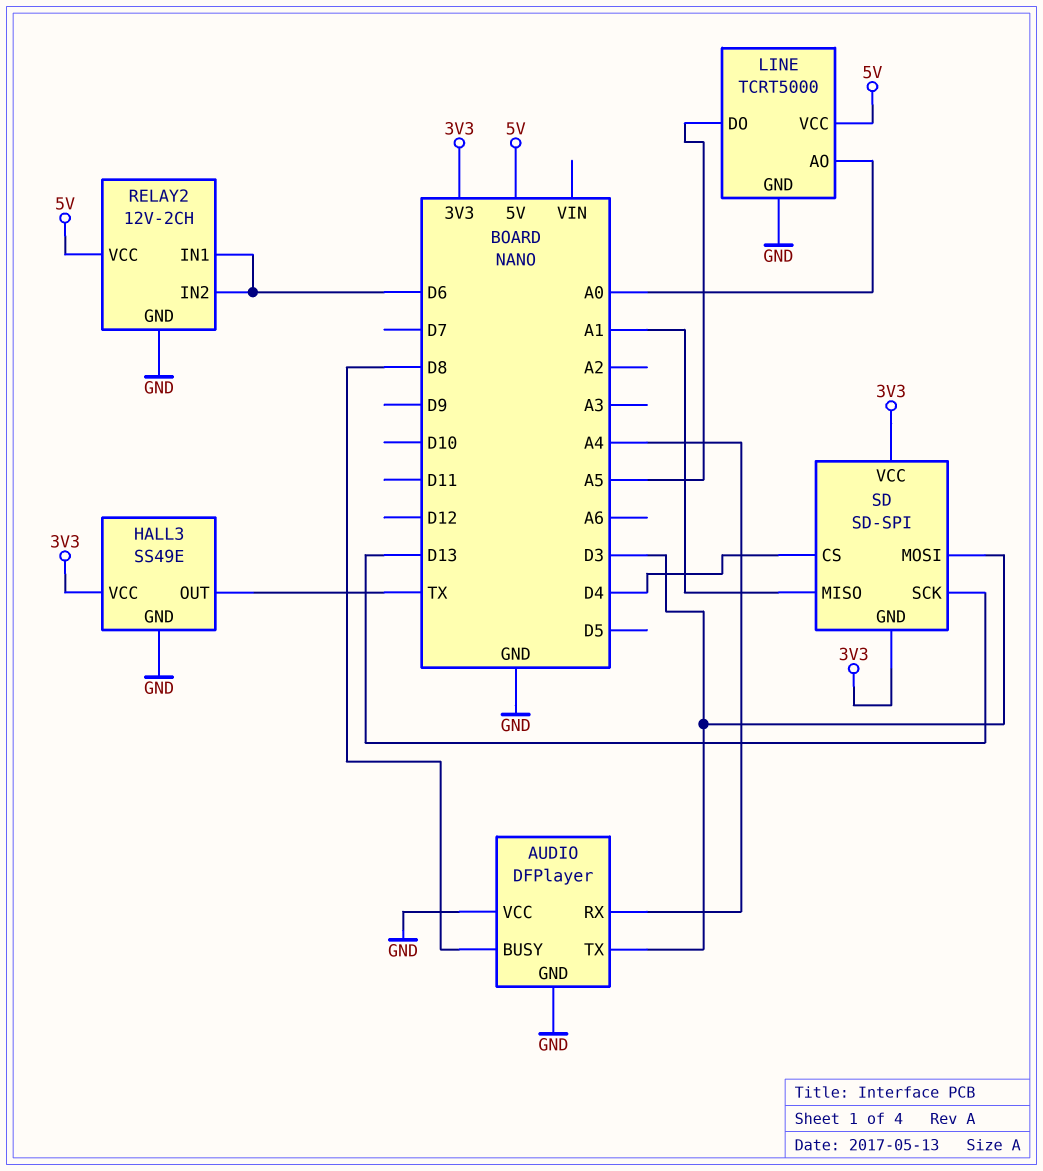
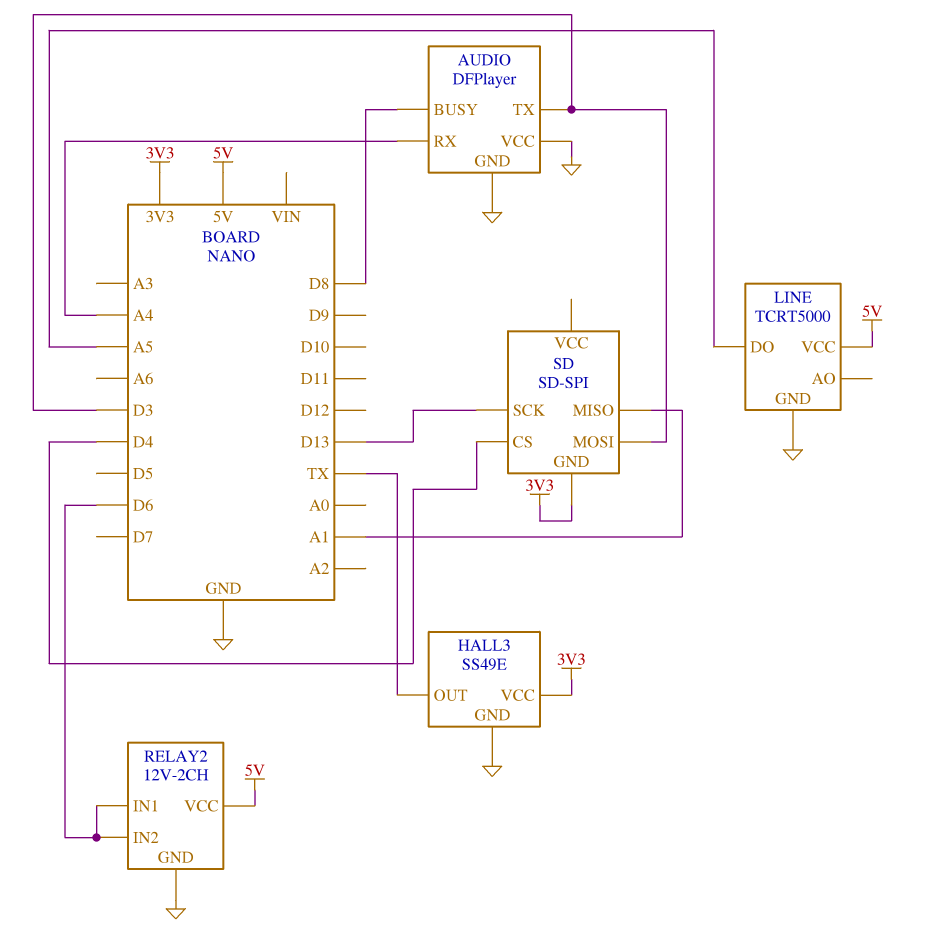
LINE pin AO: A0 -> none
SD pin VCC: 3V3 -> none

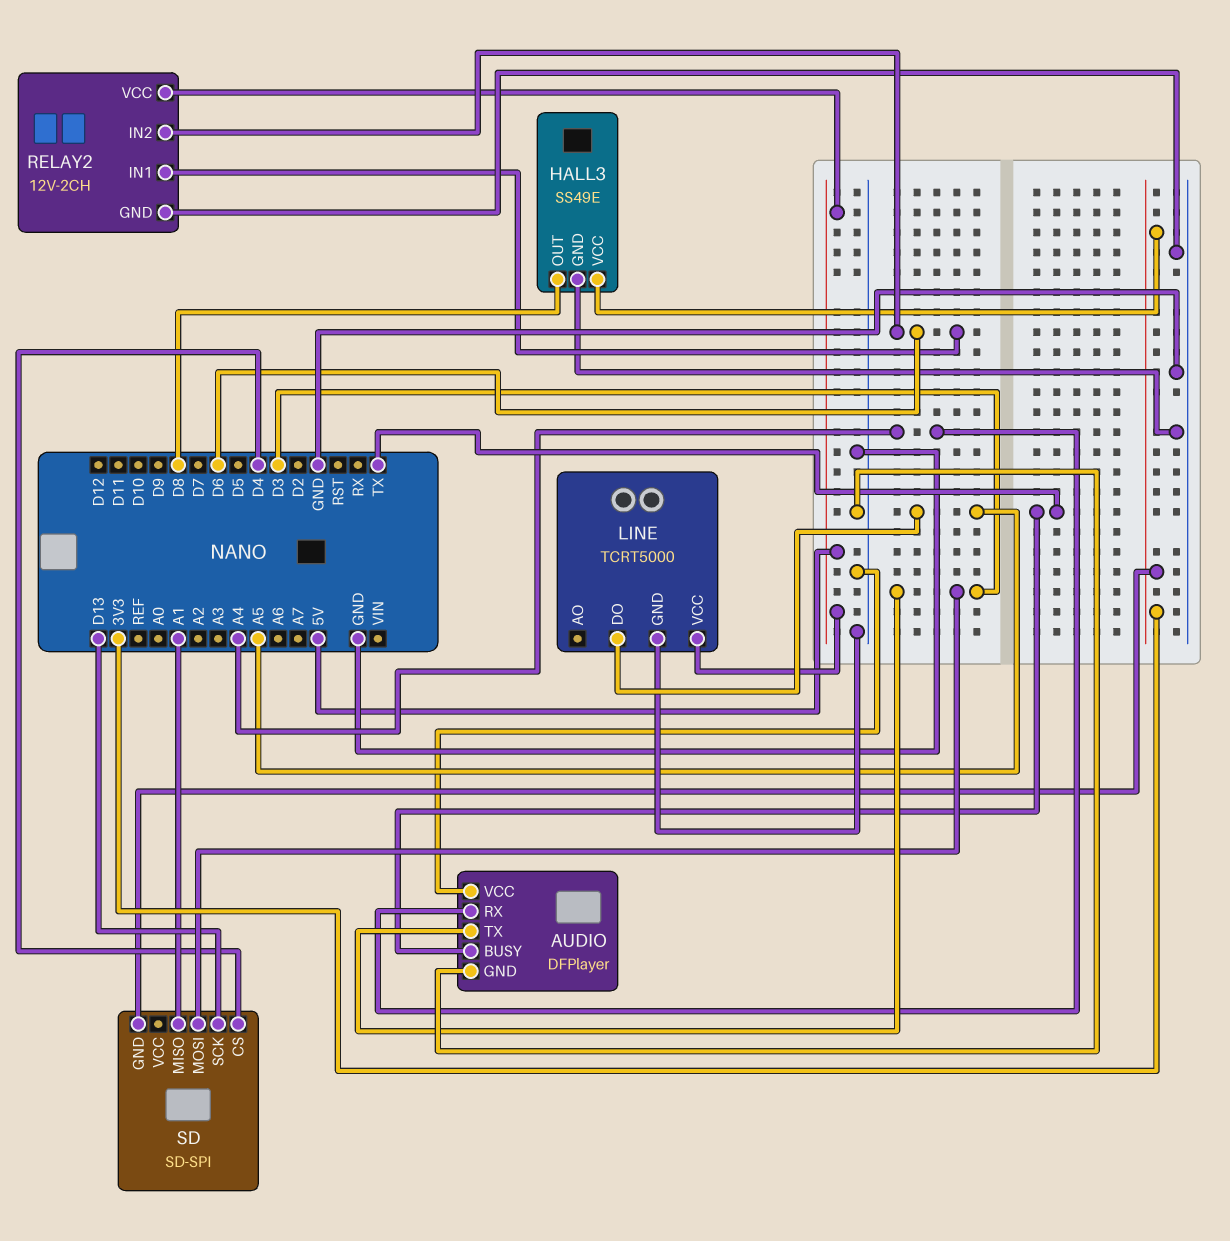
AUDIO pin BUSY: D8 -> TX
HALL3 pin OUT: TX -> D8

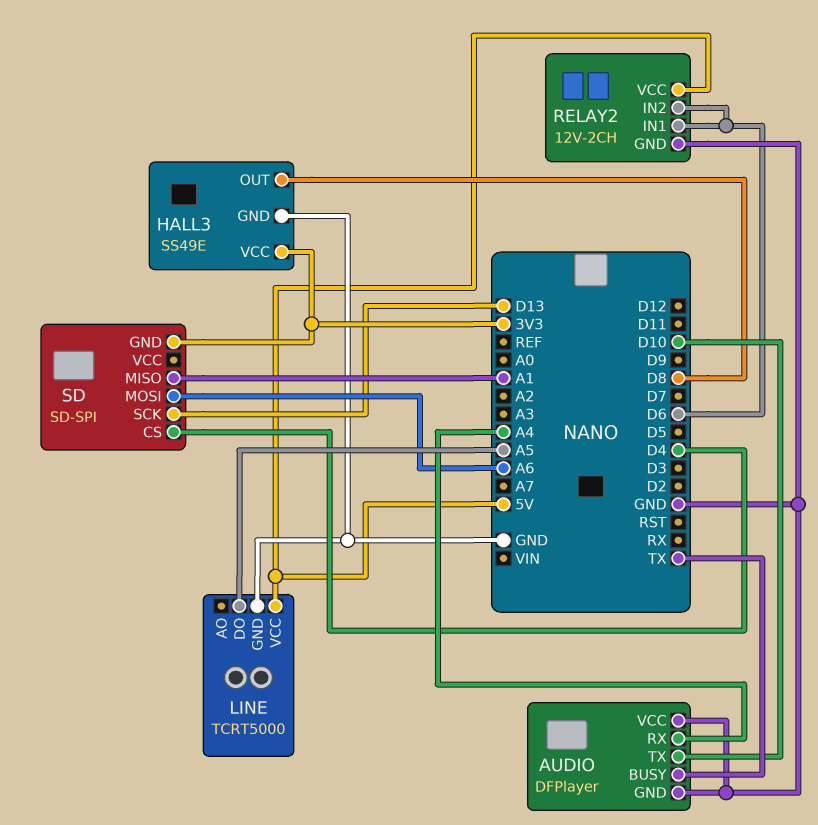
AUDIO pin TX: D3 -> D10
SD pin MOSI: D3 -> A6

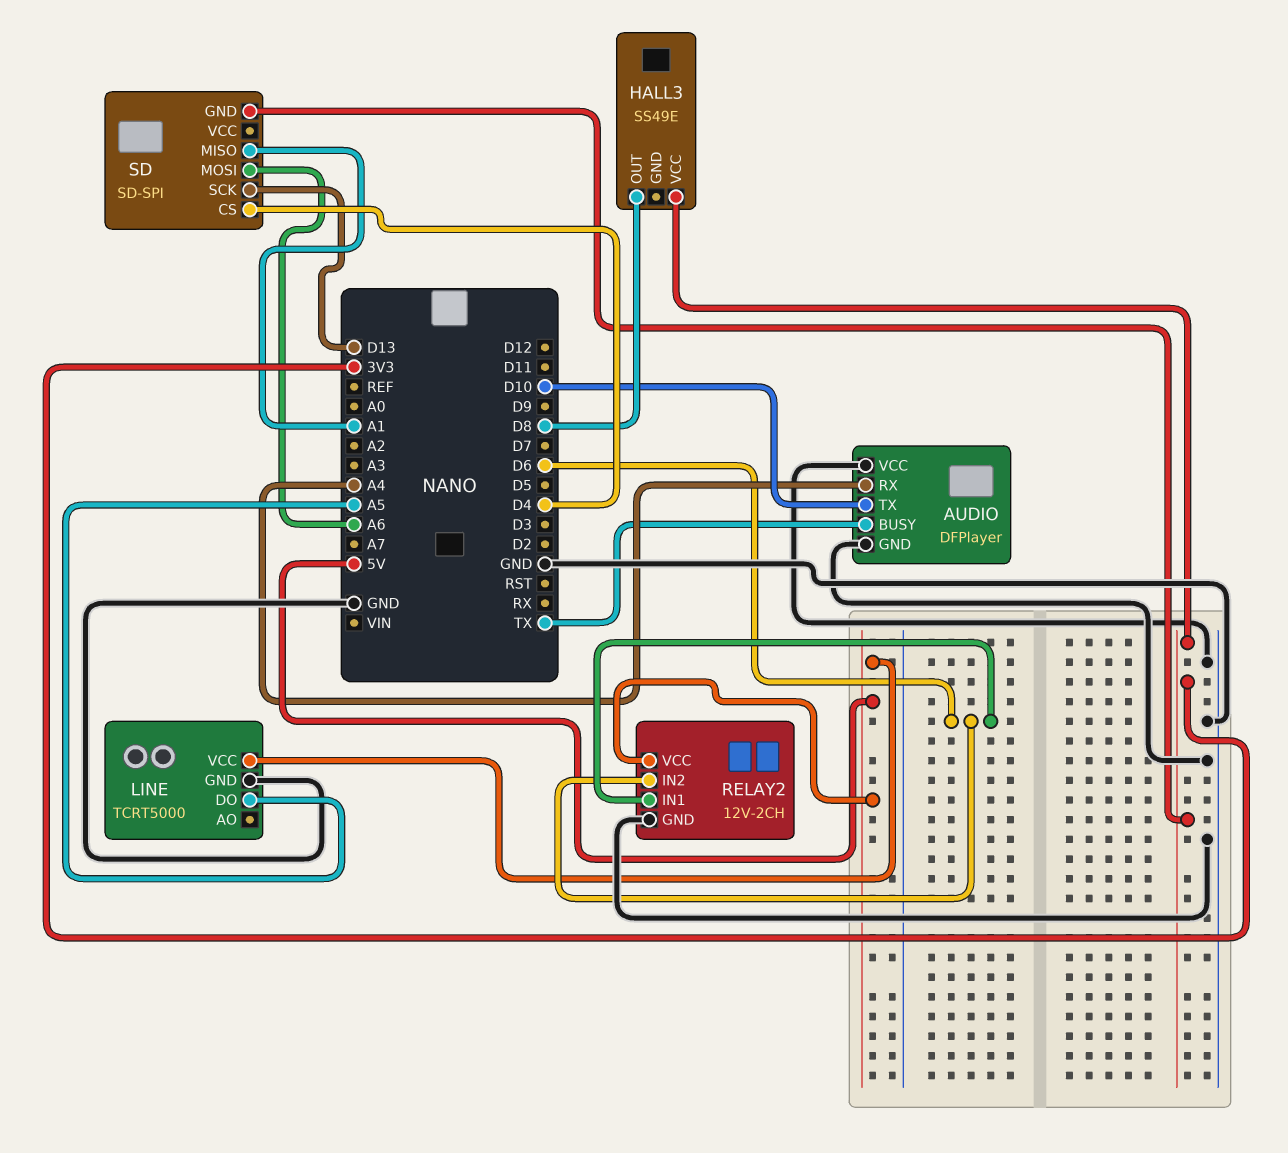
HALL3 pin GND: GND -> none

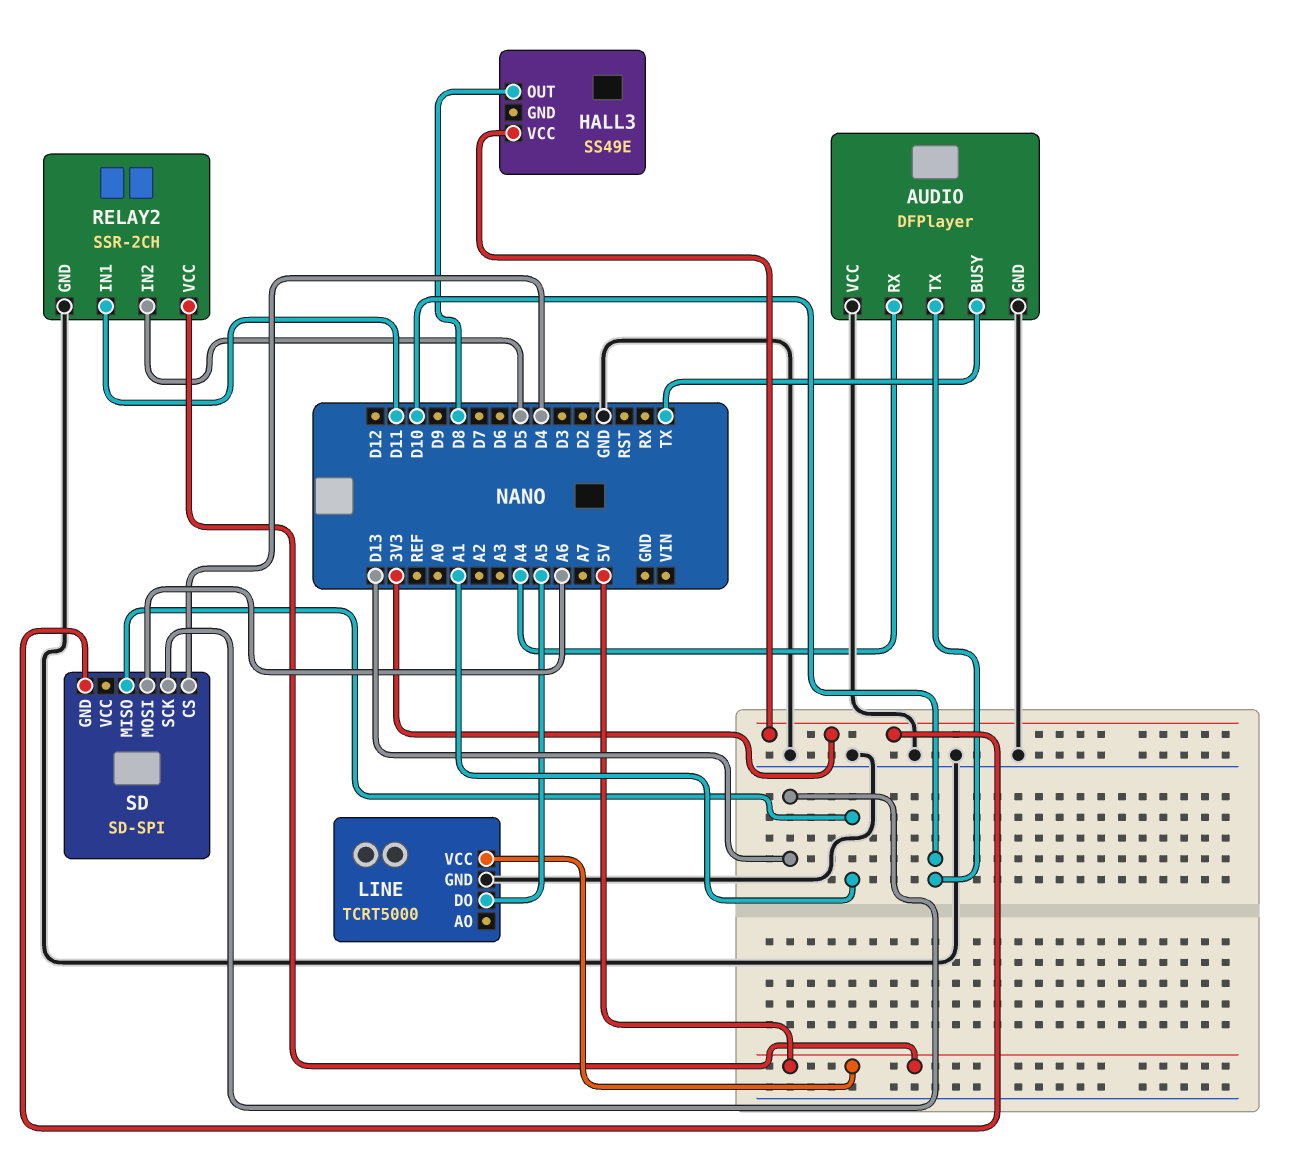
RELAY2: 12V-2CH -> SSR-2CH
RELAY2 pin IN1: D6 -> D11
RELAY2 pin IN2: D6 -> D5

